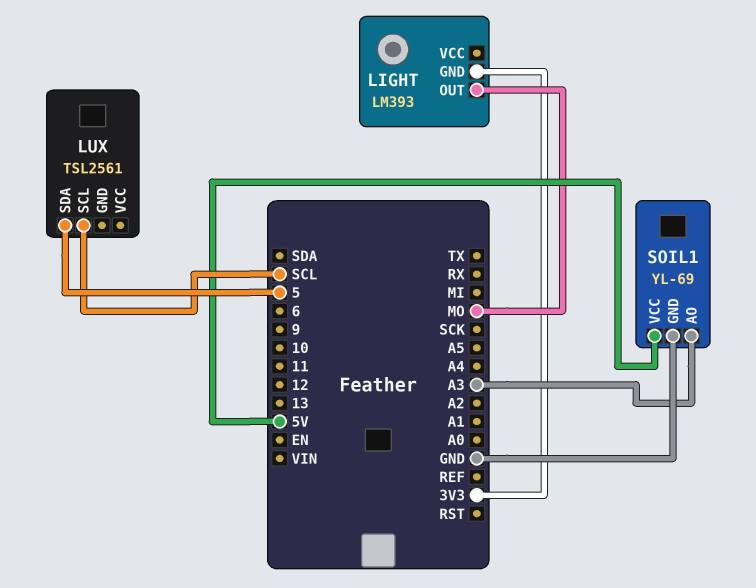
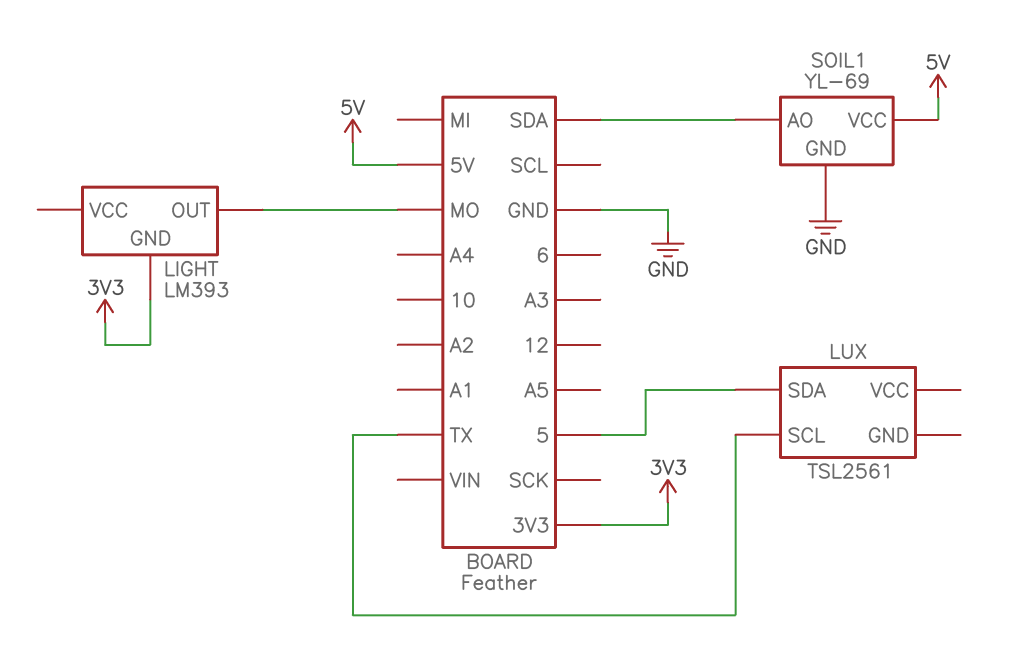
LUX pin SCL: SCL -> TX
SOIL1 pin AO: A3 -> SDA

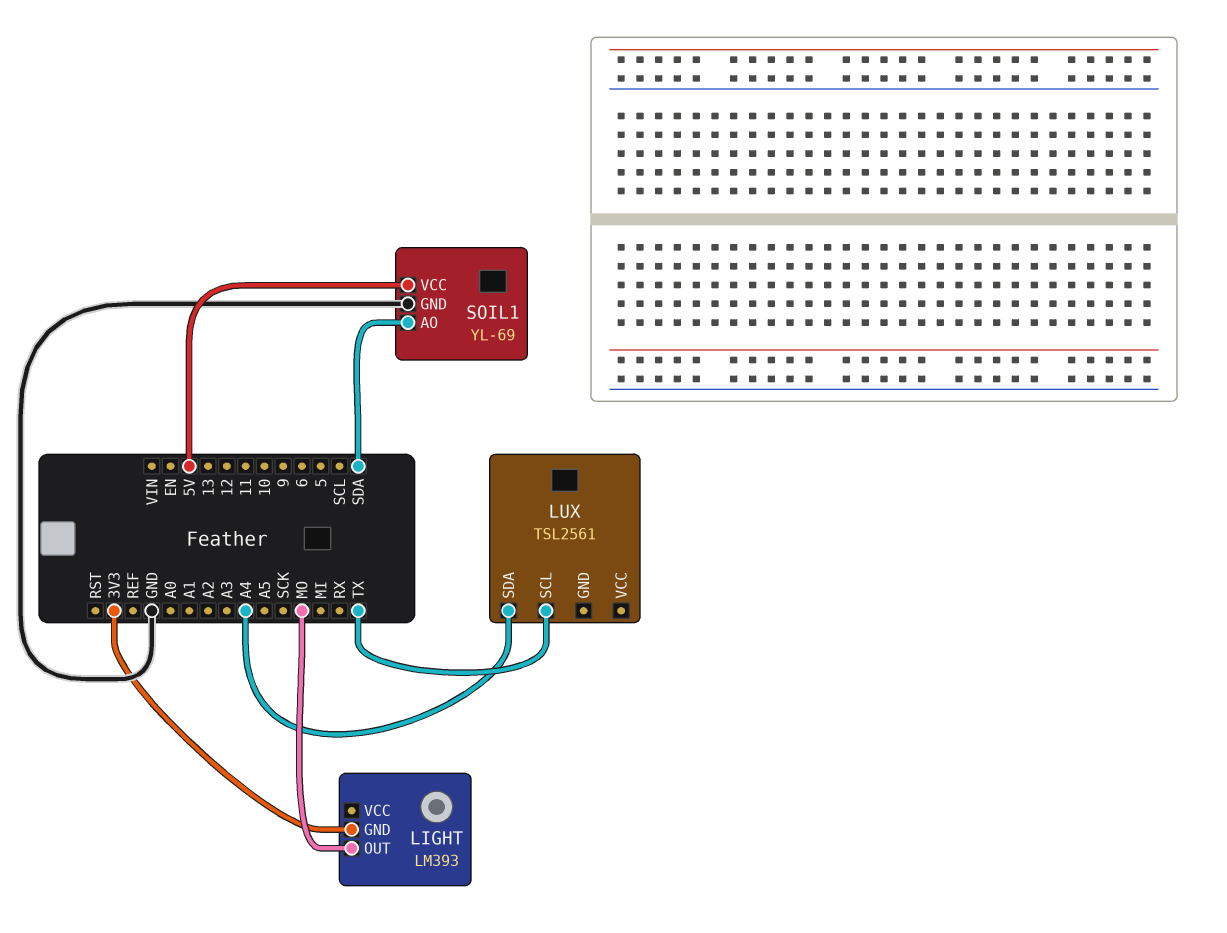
LUX pin SDA: 5 -> A4

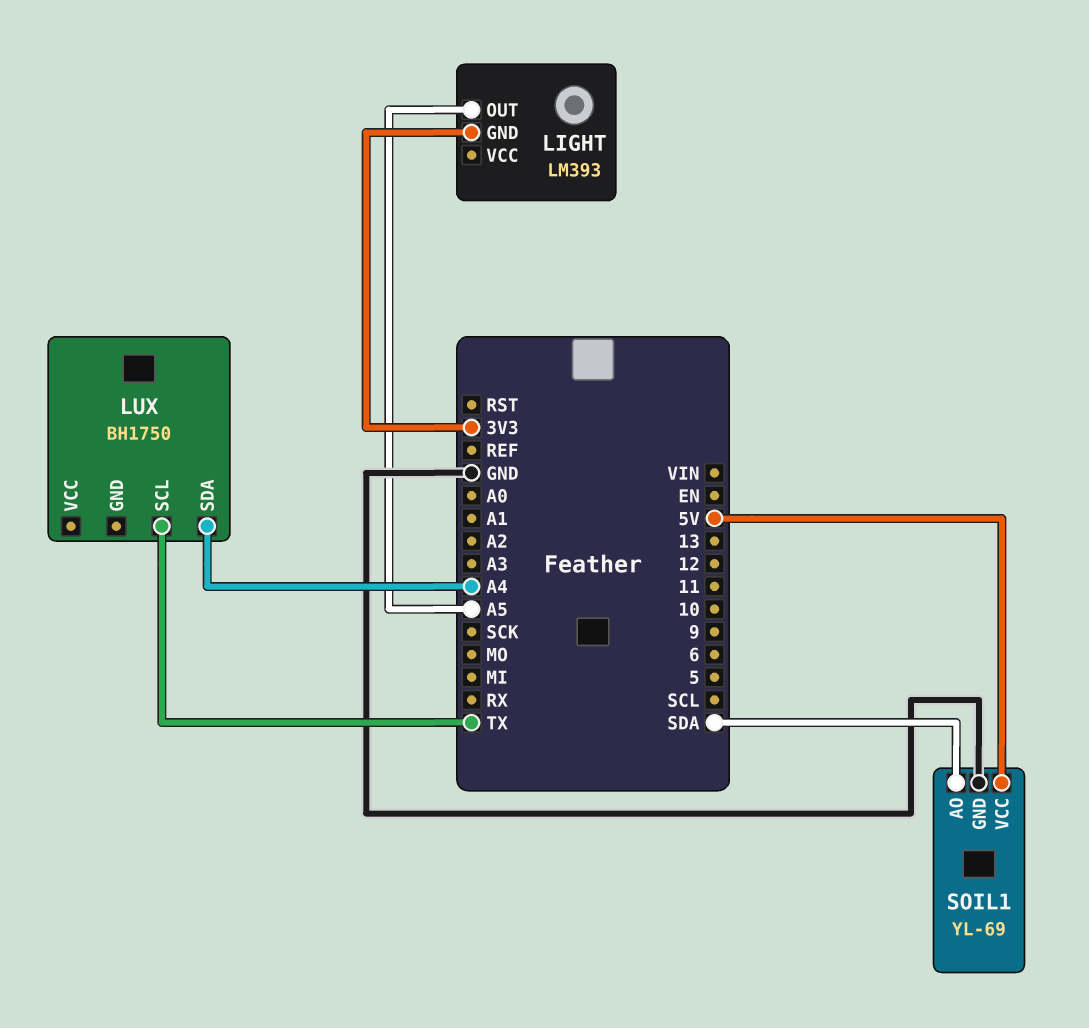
LIGHT pin OUT: MO -> A5
LUX: TSL2561 -> BH1750

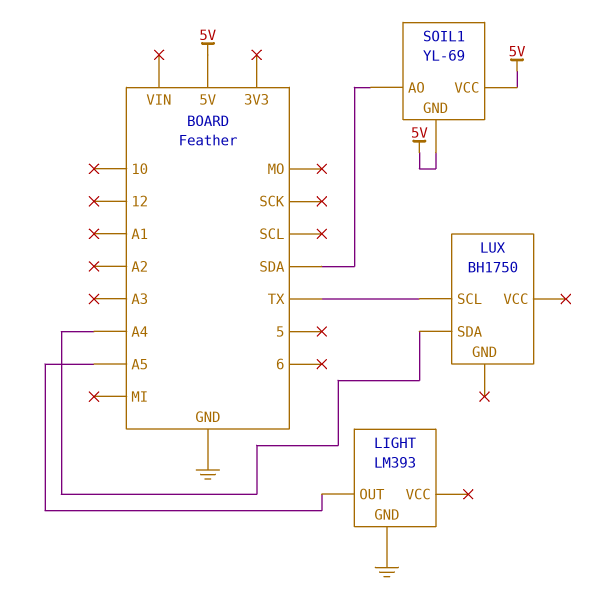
LIGHT pin GND: 3V3 -> GND
SOIL1 pin GND: GND -> 5V

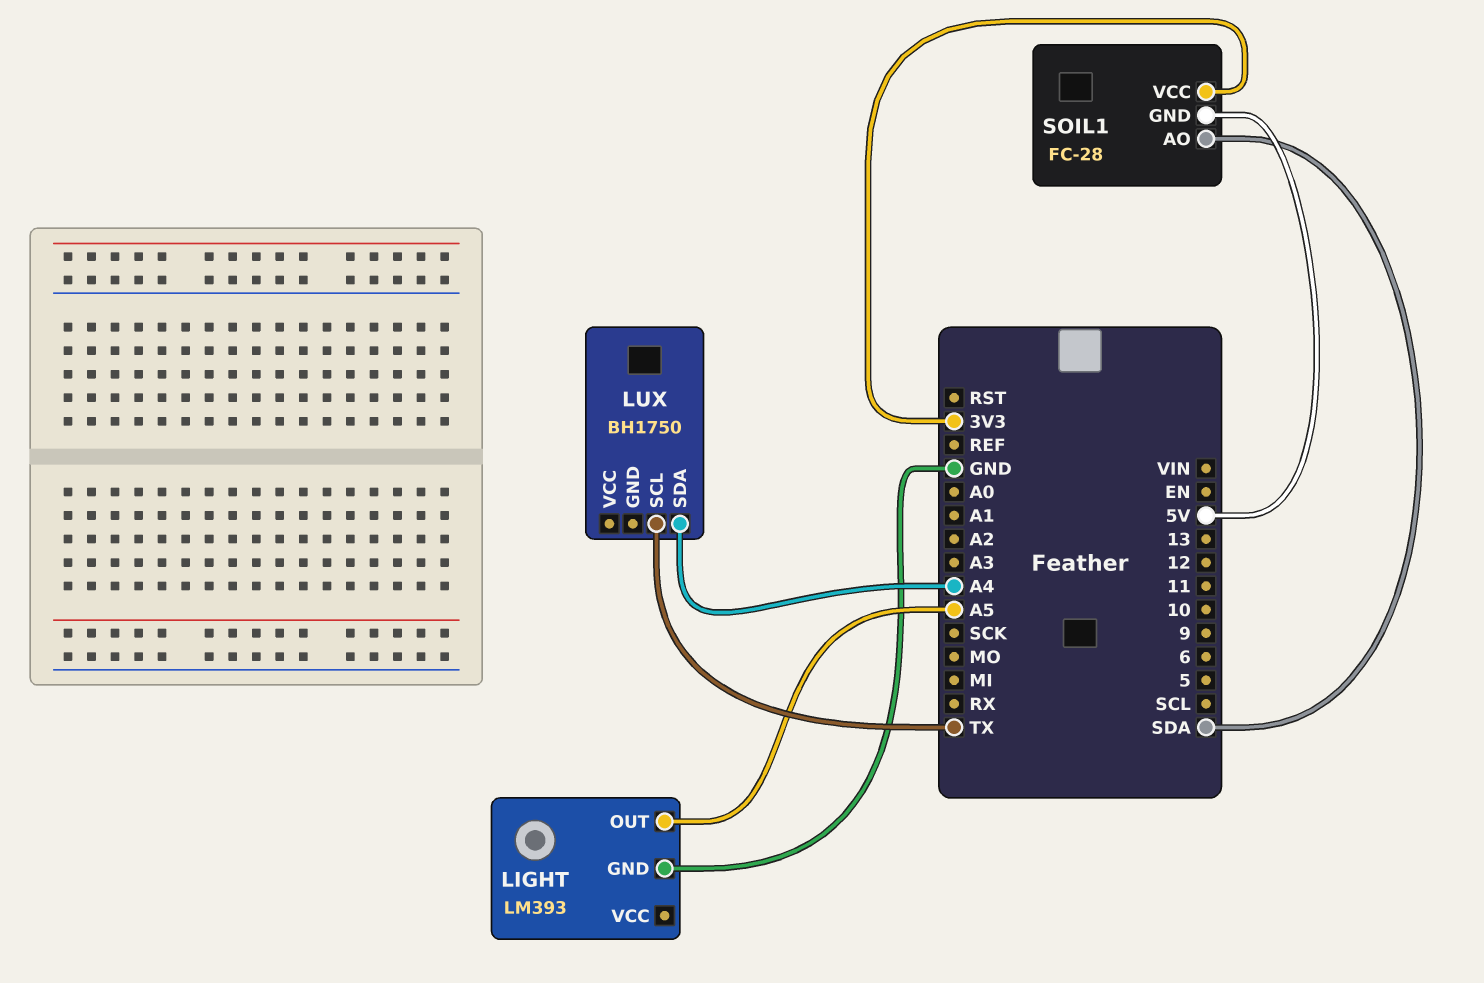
SOIL1: YL-69 -> FC-28
SOIL1 pin VCC: 5V -> 3V3

